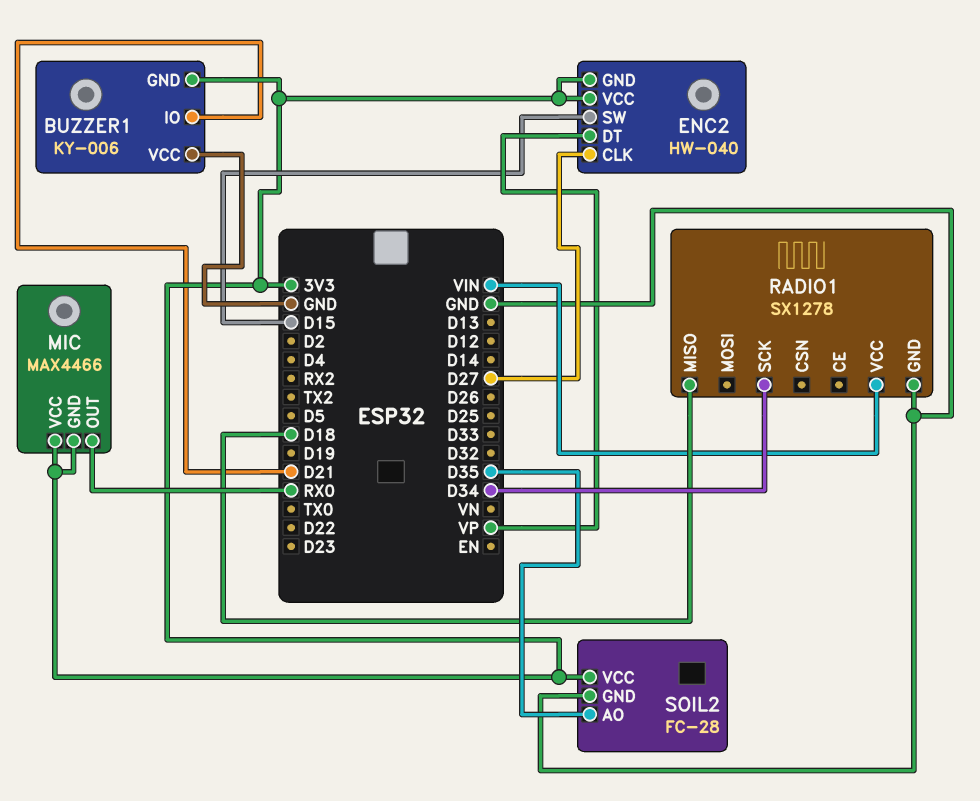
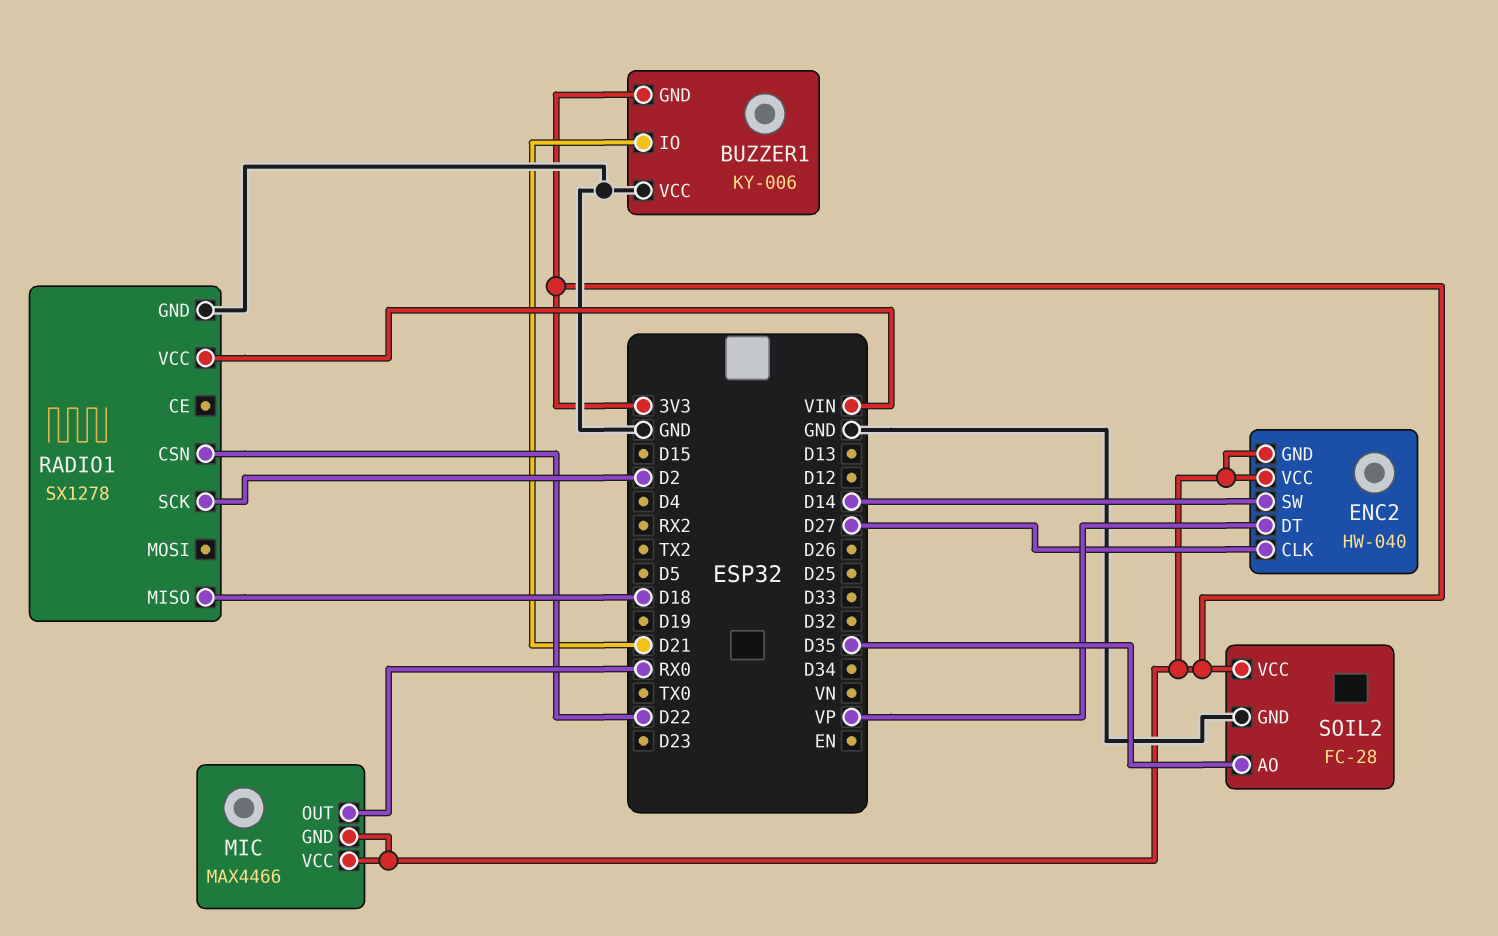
ENC2 pin SW: D15 -> D14
RADIO1 pin CSN: none -> D22
RADIO1 pin SCK: D34 -> D2

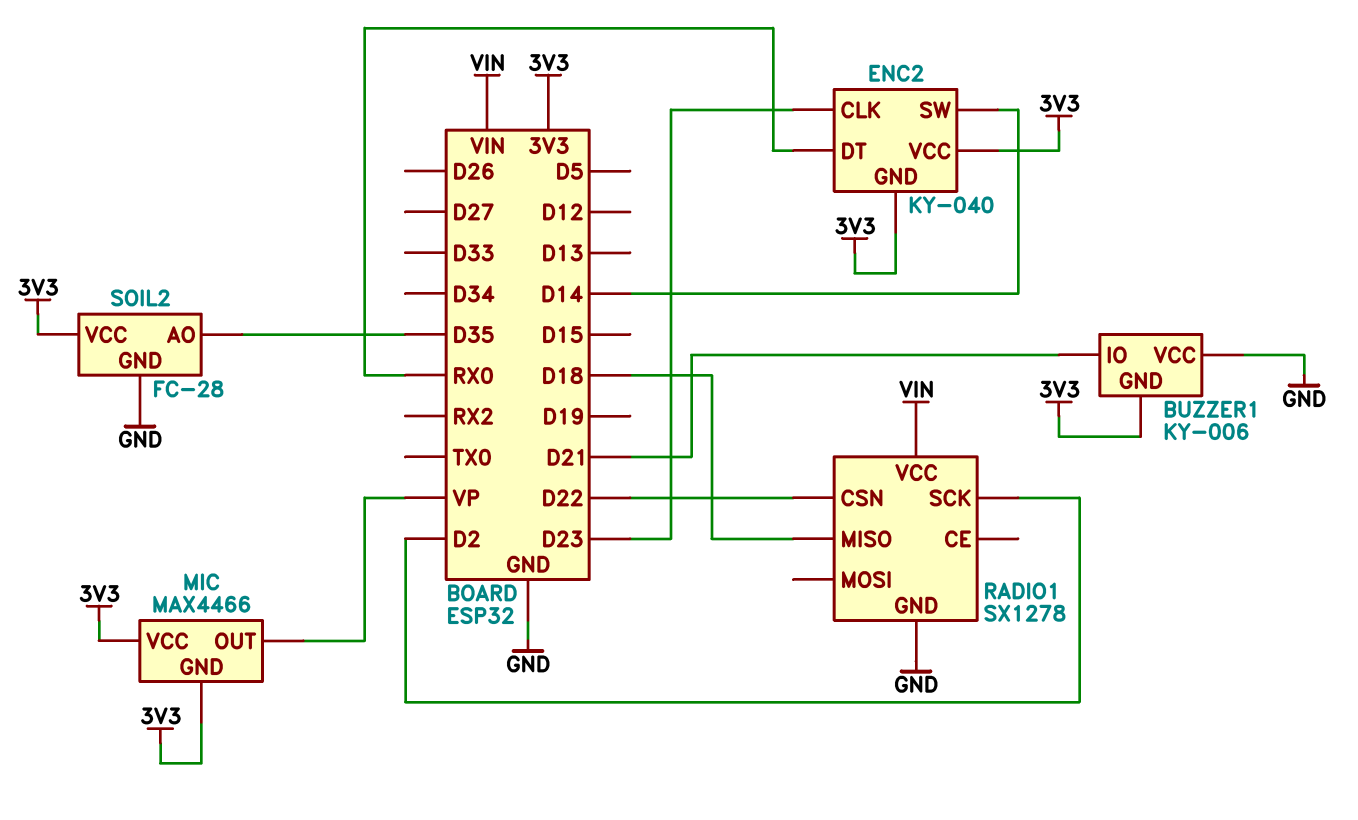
ENC2: HW-040 -> KY-040
ENC2 pin CLK: D27 -> D23
ENC2 pin DT: VP -> RX0
MIC pin OUT: RX0 -> VP

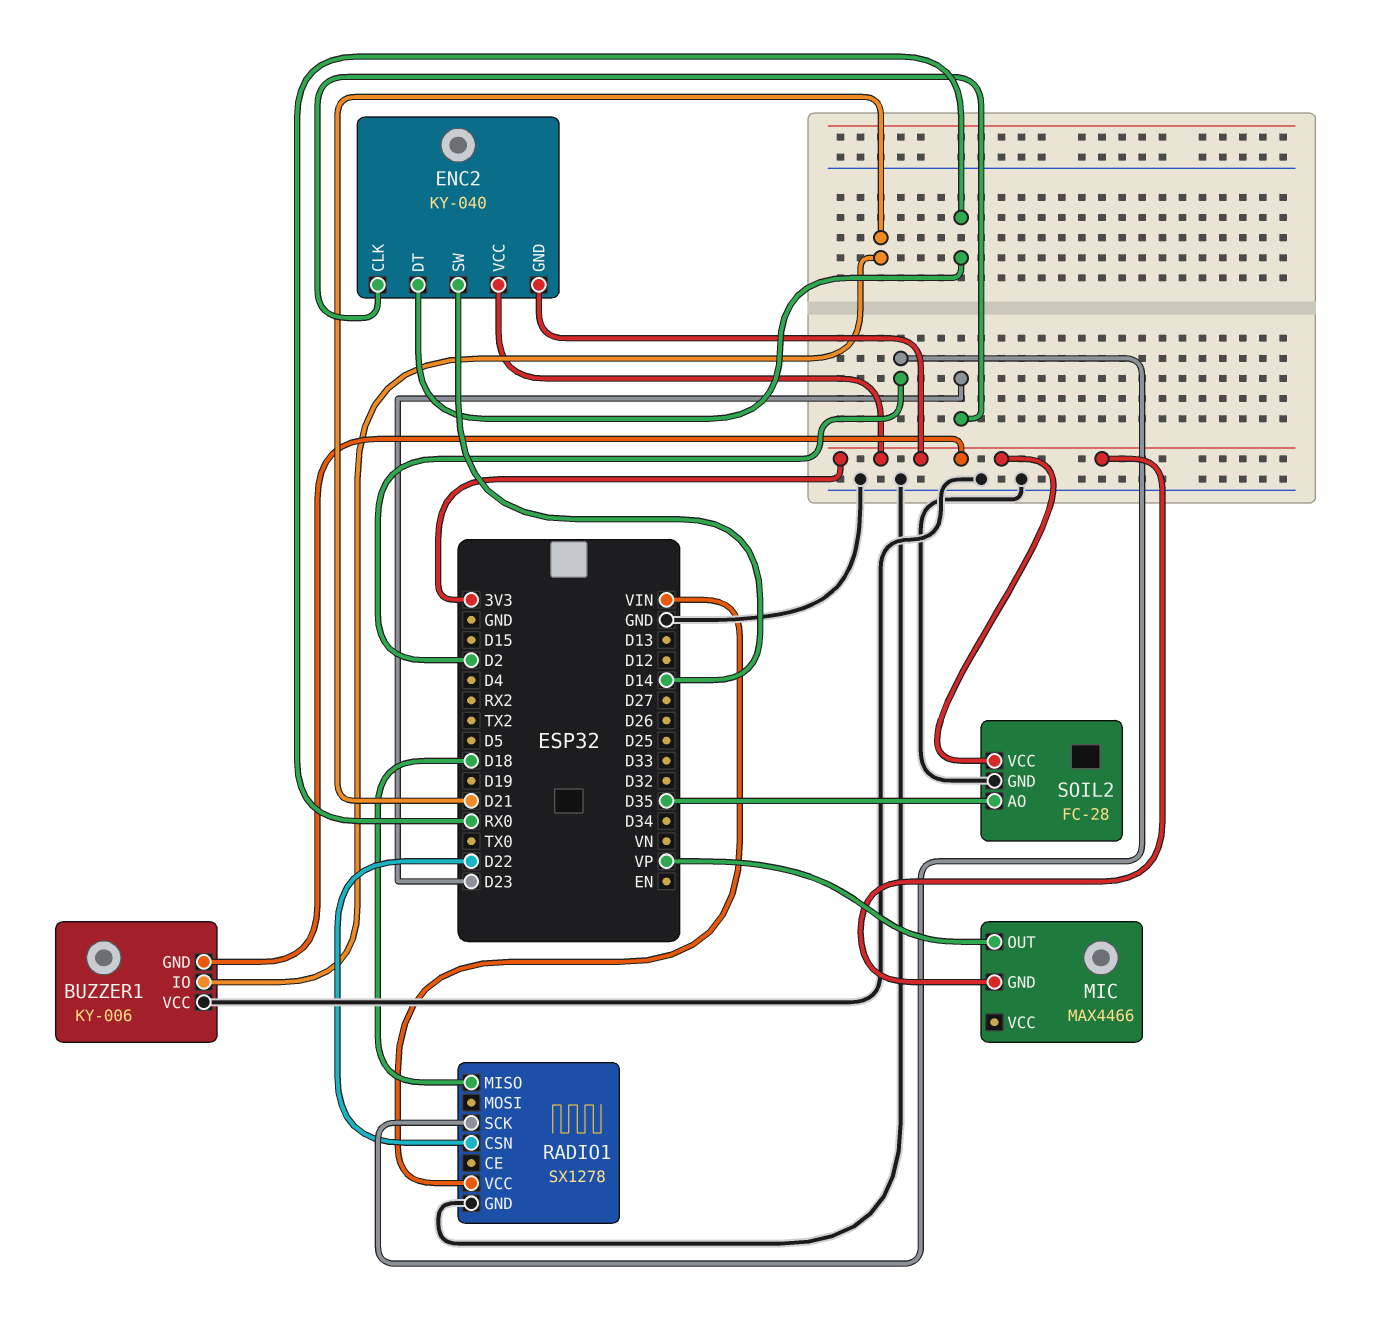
MIC pin VCC: 3V3 -> none

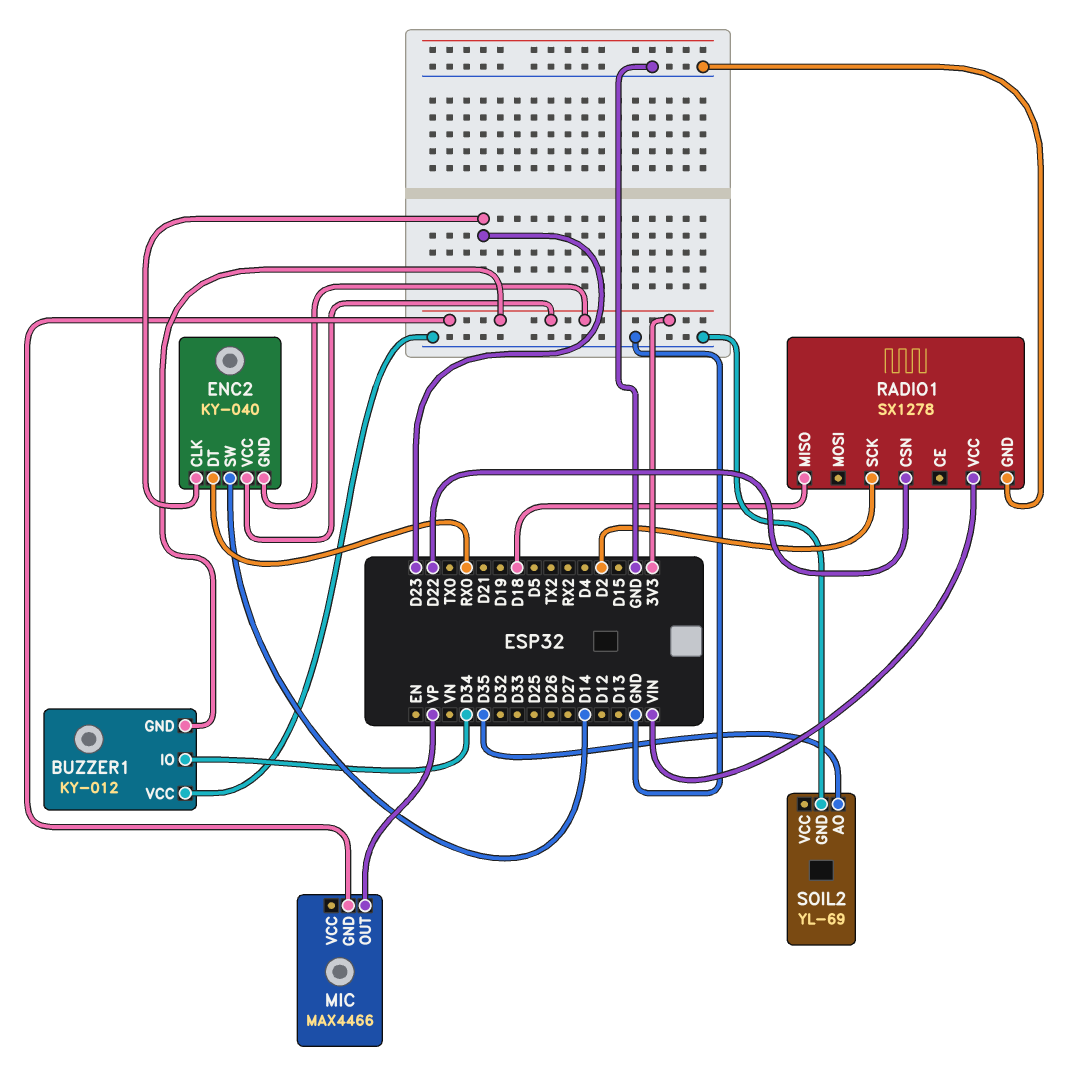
BUZZER1: KY-006 -> KY-012
BUZZER1 pin IO: D21 -> D34
SOIL2: FC-28 -> YL-69
SOIL2 pin VCC: 3V3 -> none

